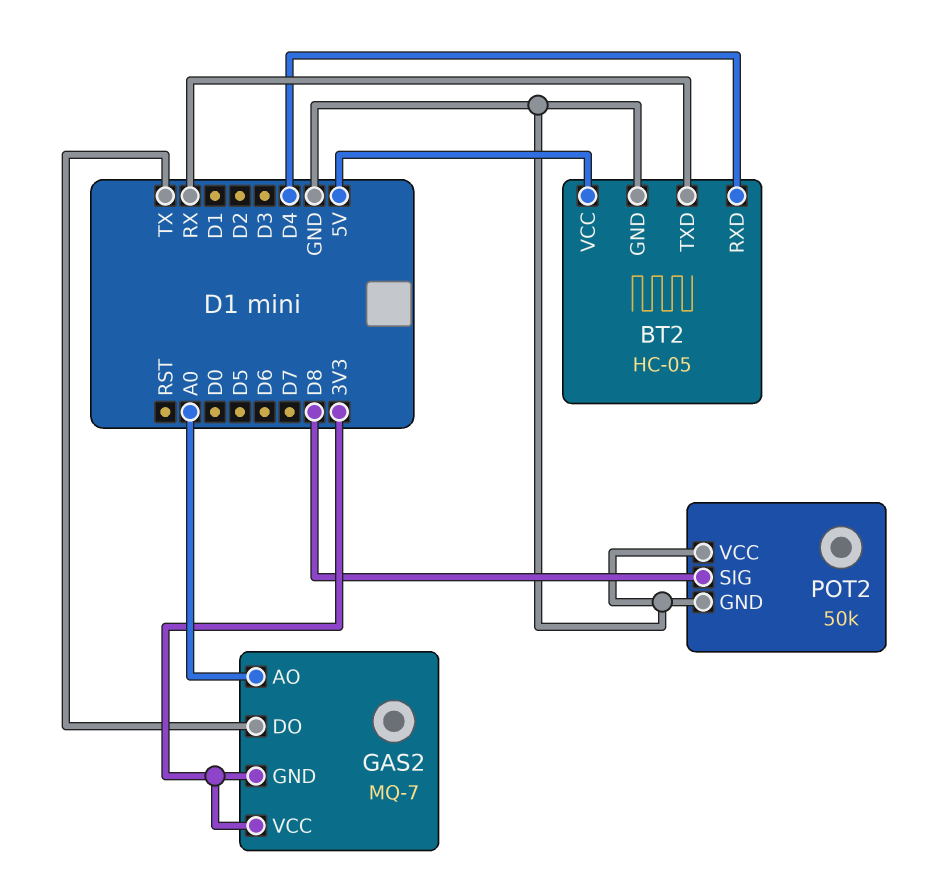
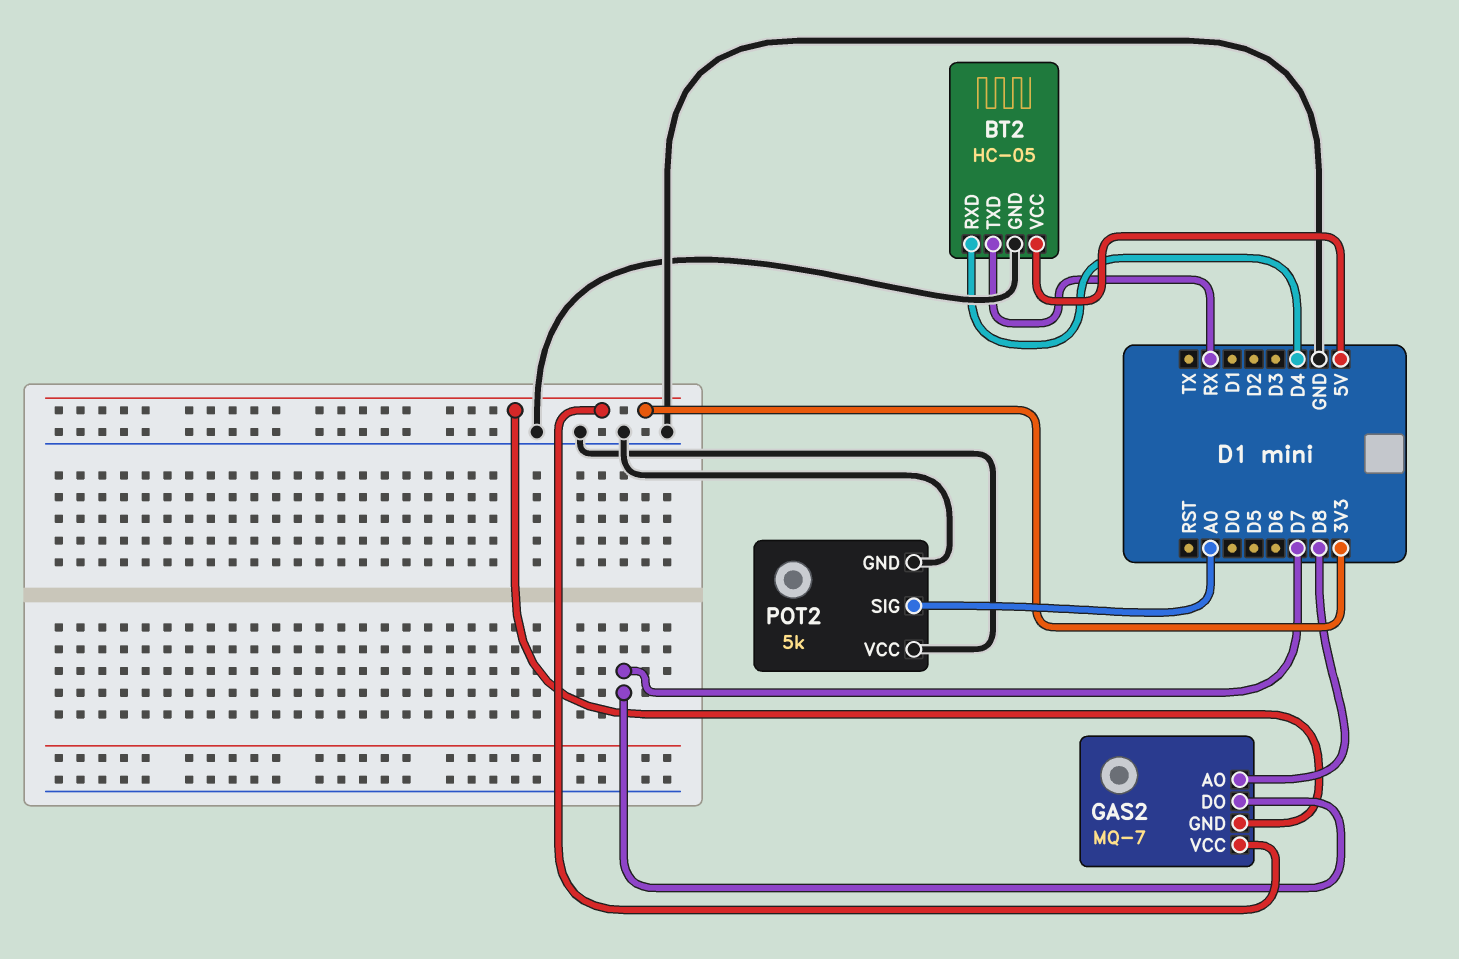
GAS2 pin AO: A0 -> D8
GAS2 pin DO: TX -> D7
POT2: 50k -> 5k
POT2 pin SIG: D8 -> A0

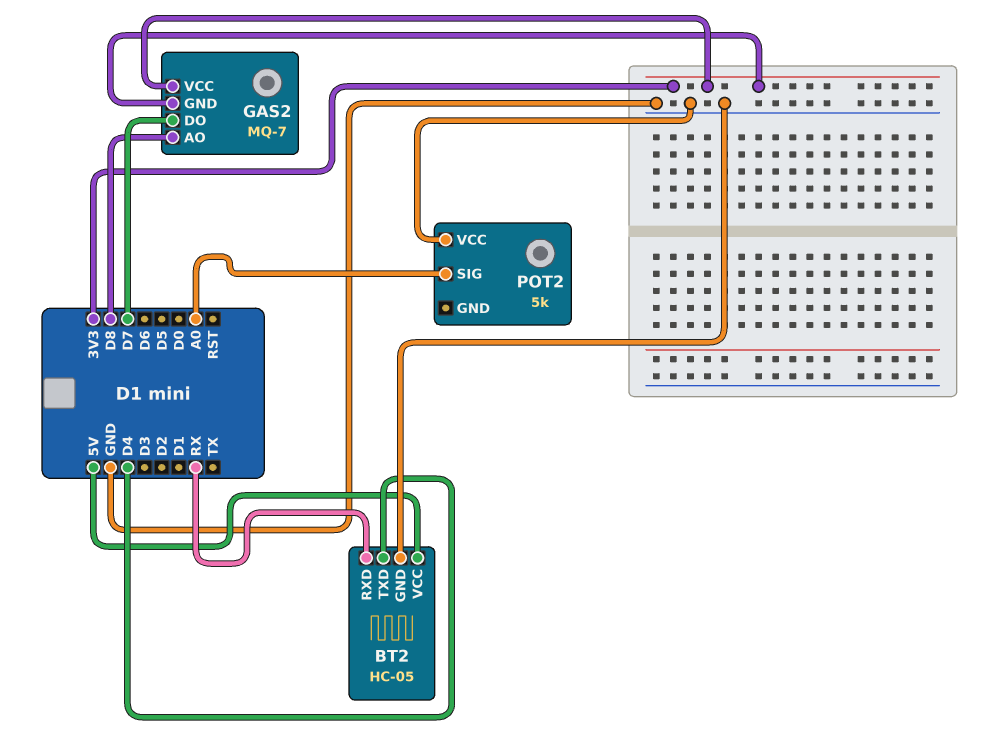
BT2 pin RXD: D4 -> RX
BT2 pin TXD: RX -> D4
POT2 pin GND: GND -> none

